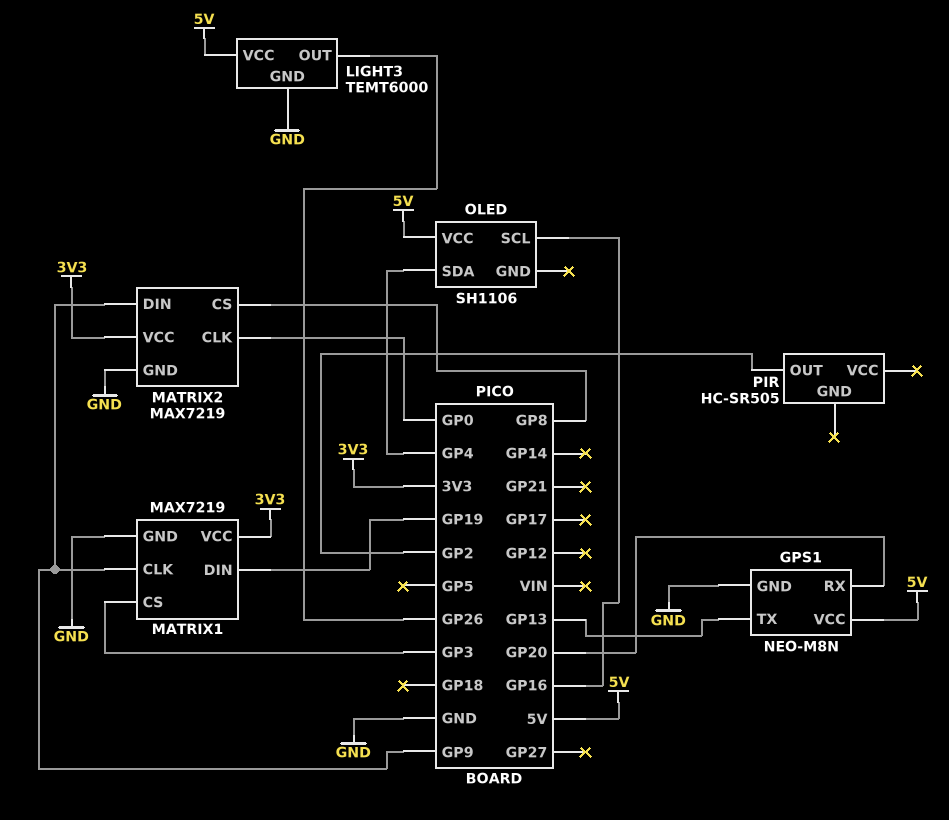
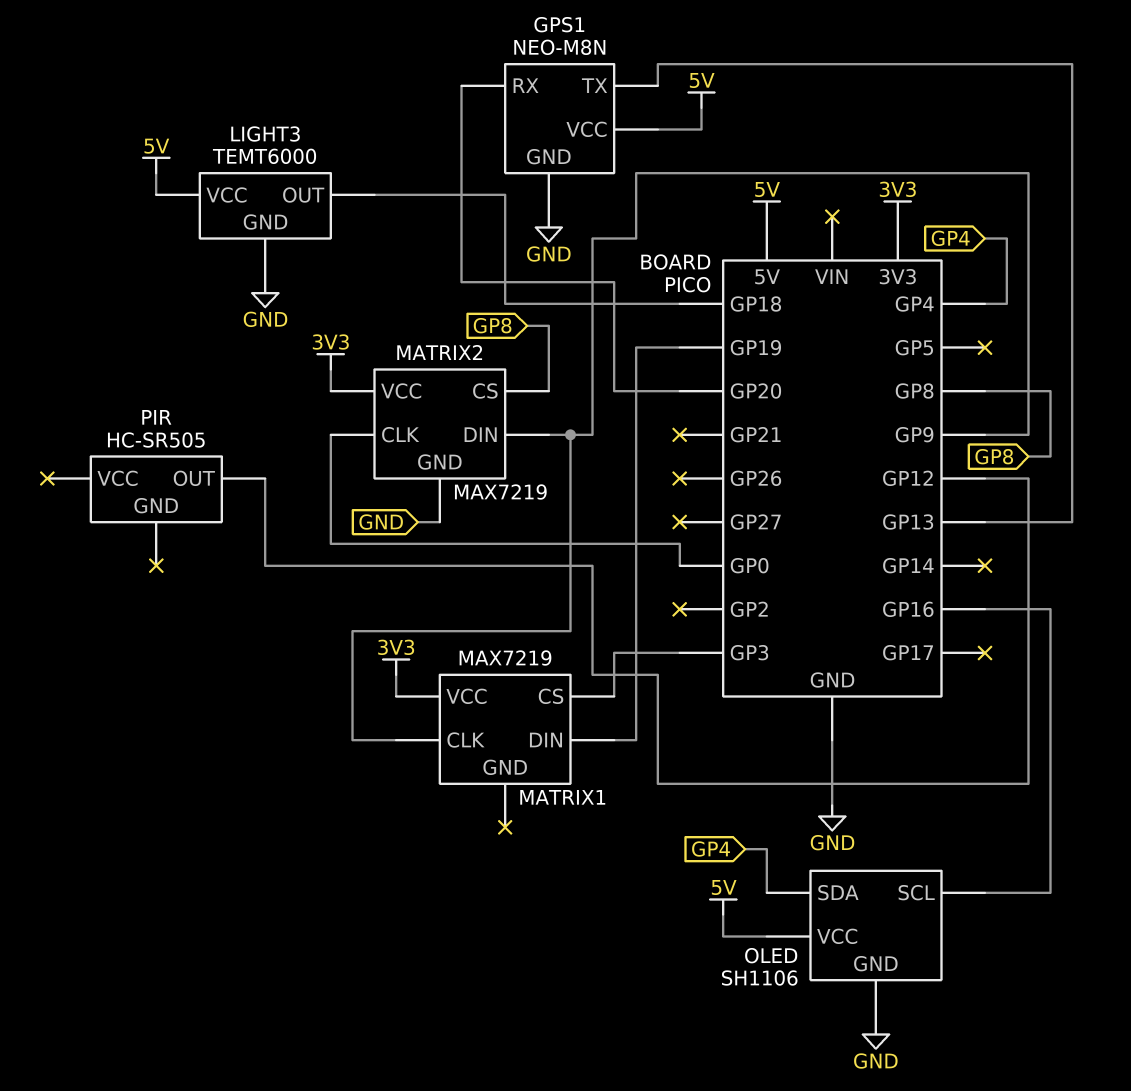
LIGHT3 pin OUT: GP26 -> GP18
MATRIX1 pin GND: GND -> none
OLED pin GND: none -> GND
PIR pin OUT: GP2 -> GP12

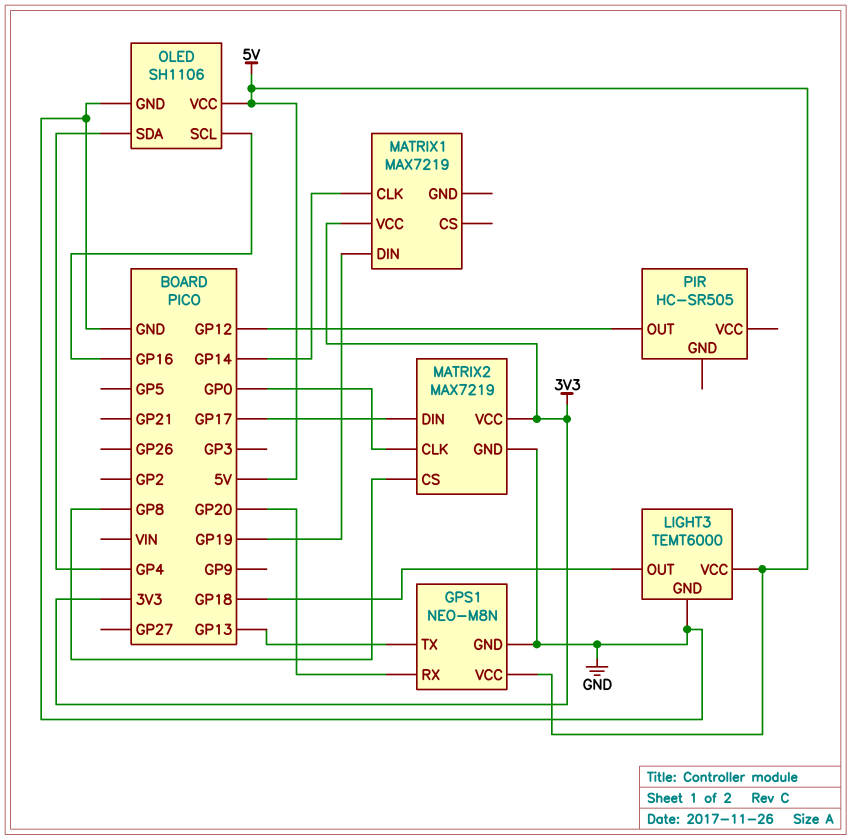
MATRIX1 pin CLK: GP9 -> GP14
MATRIX1 pin CS: GP3 -> none
MATRIX2 pin DIN: GP9 -> GP17

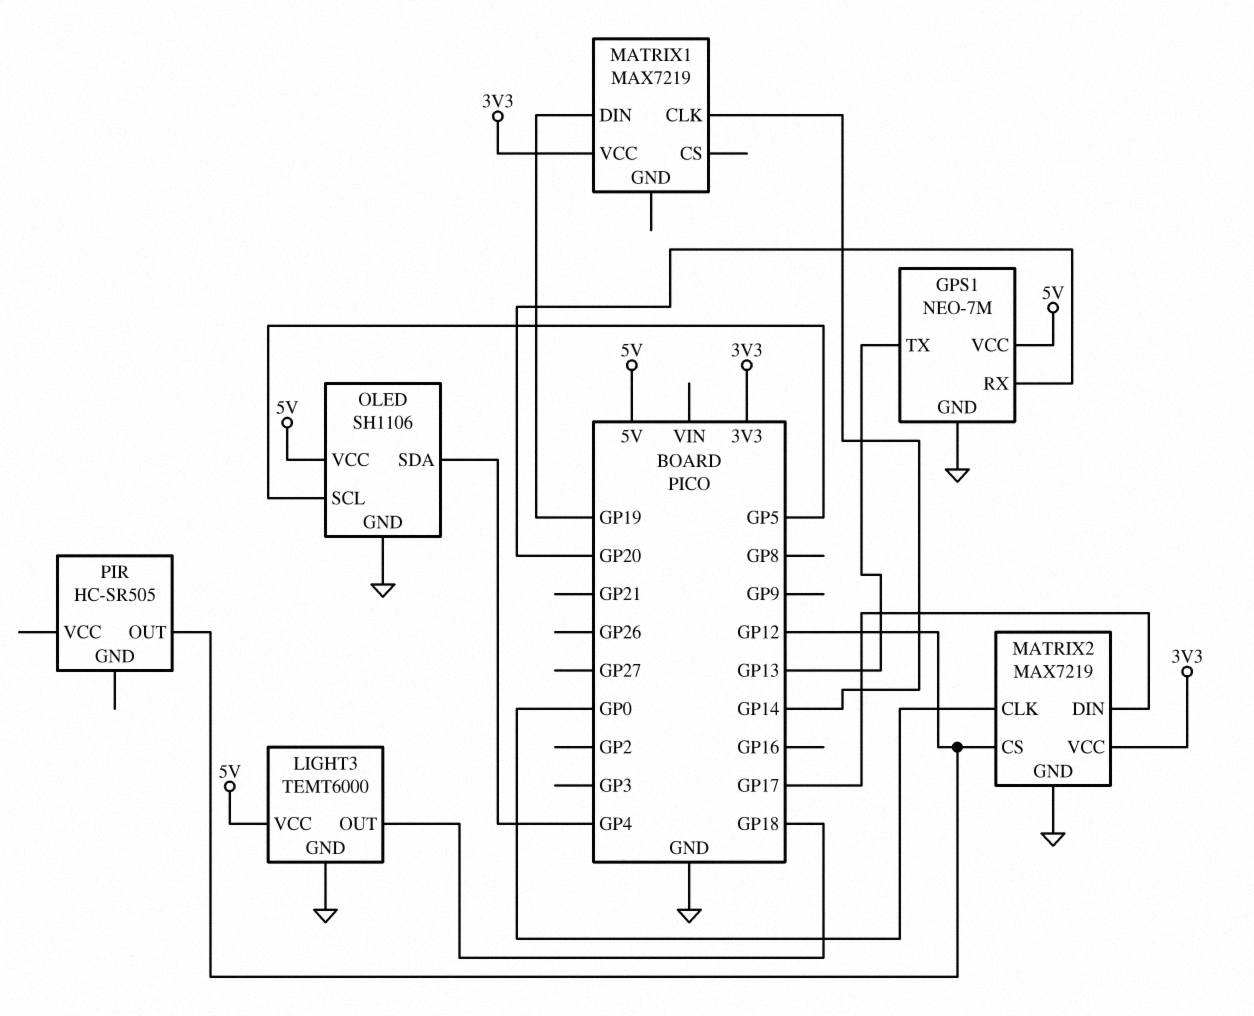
GPS1: NEO-M8N -> NEO-7M
MATRIX2 pin CS: GP8 -> GP12
OLED pin SCL: GP16 -> GP5

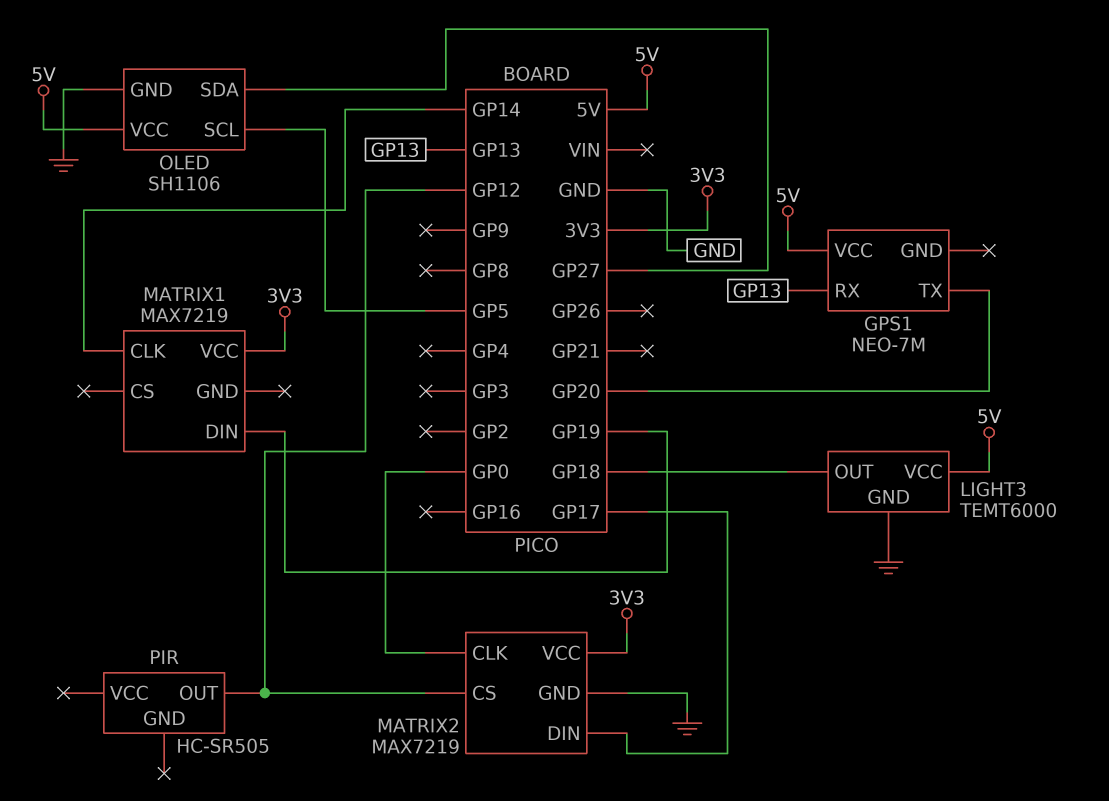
GPS1 pin GND: GND -> none
GPS1 pin RX: GP20 -> GP13
GPS1 pin TX: GP13 -> GP20
OLED pin SDA: GP4 -> GP27

